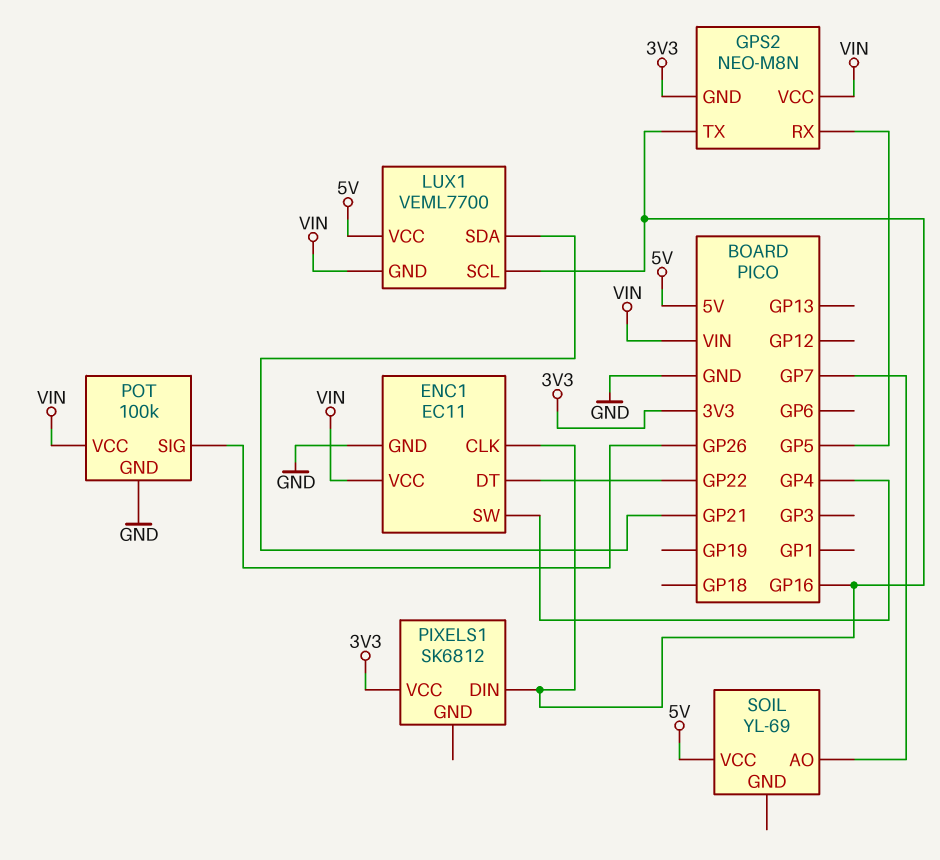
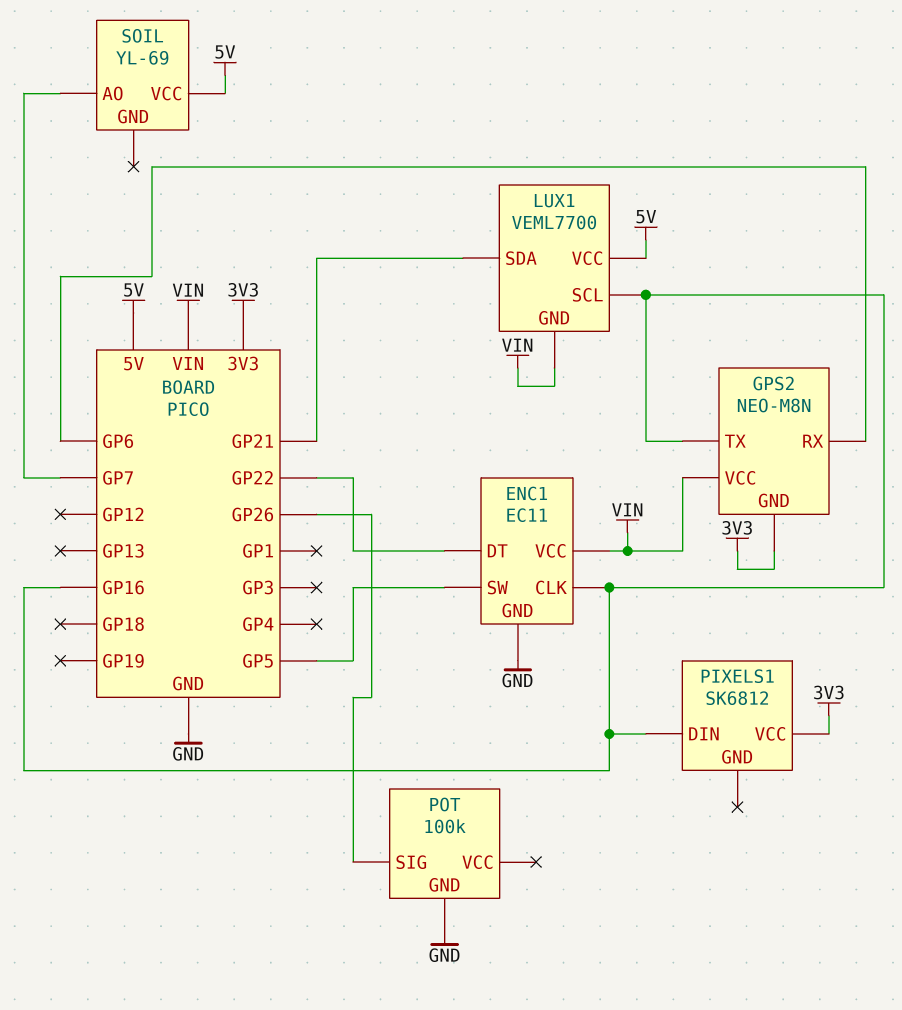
ENC1 pin SW: GP4 -> GP5
GPS2 pin RX: GP5 -> GP6
POT pin VCC: VIN -> none

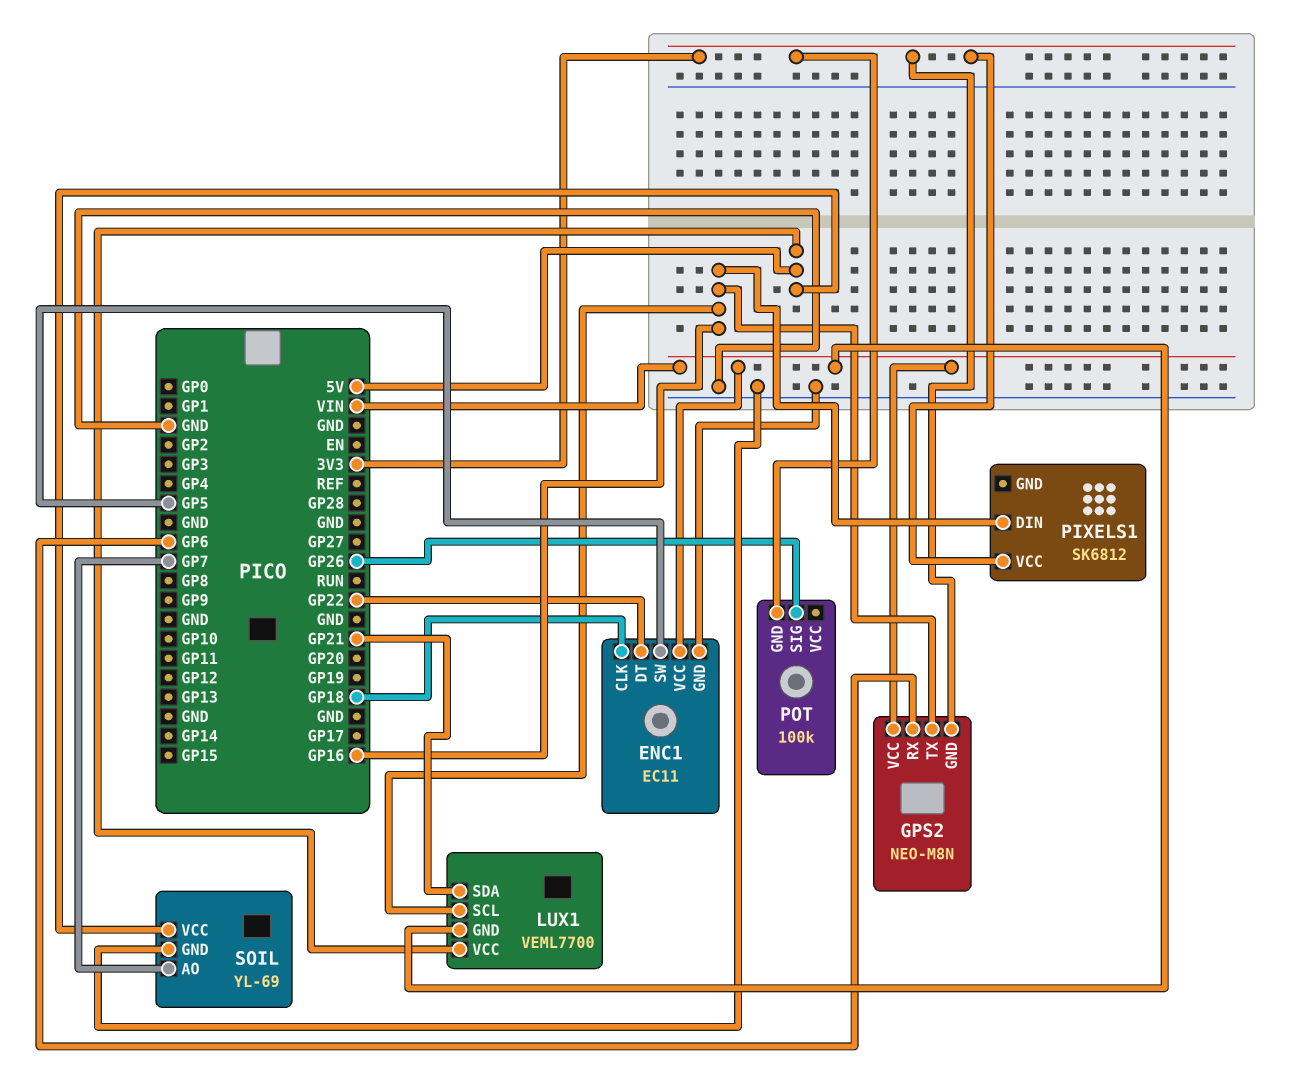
ENC1 pin CLK: GP16 -> GP18
POT pin GND: GND -> 3V3
SOIL pin GND: none -> GND

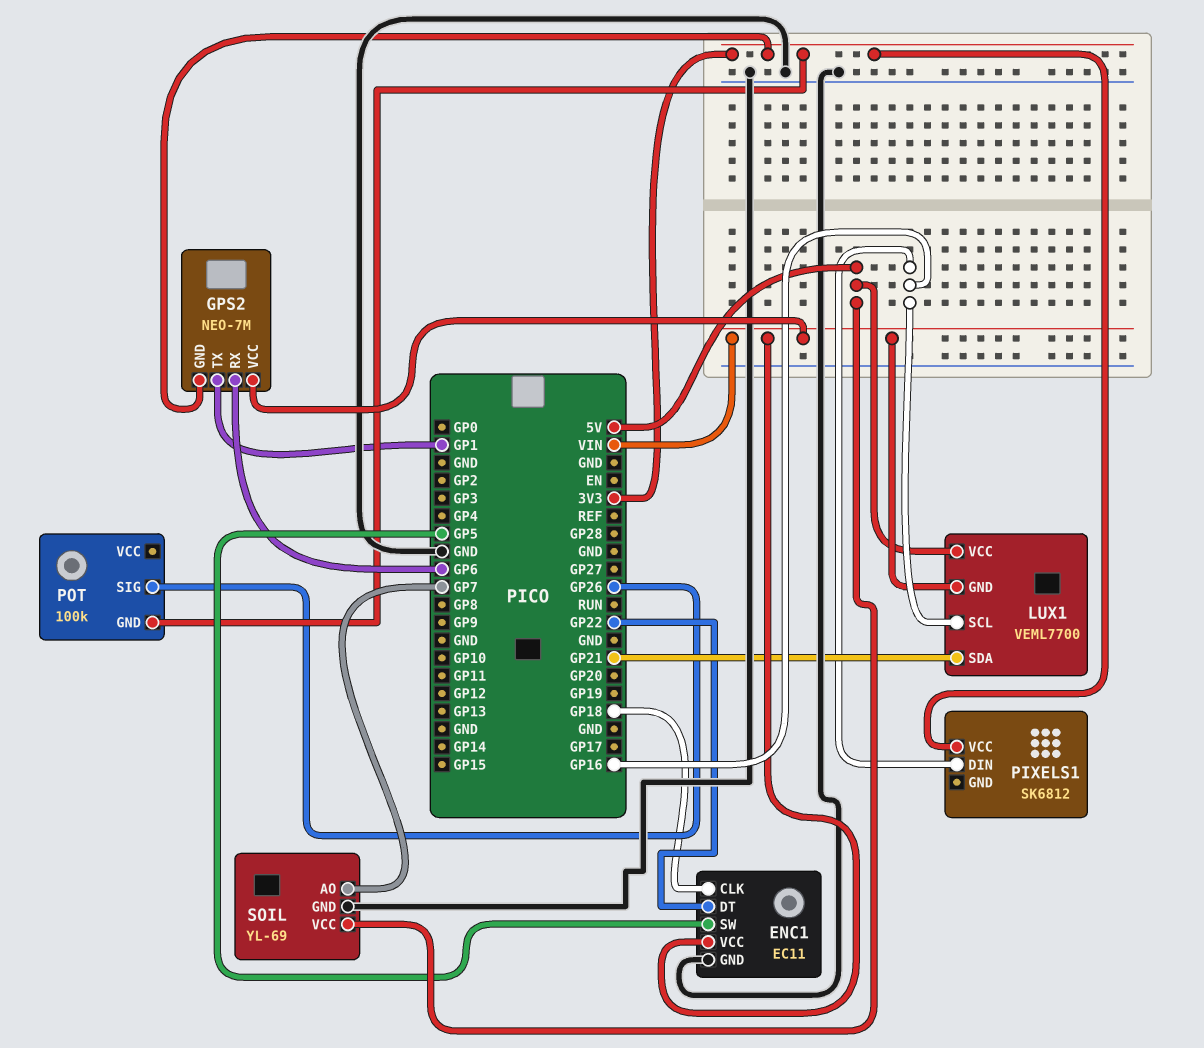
GPS2: NEO-M8N -> NEO-7M
GPS2 pin TX: GP16 -> GP1

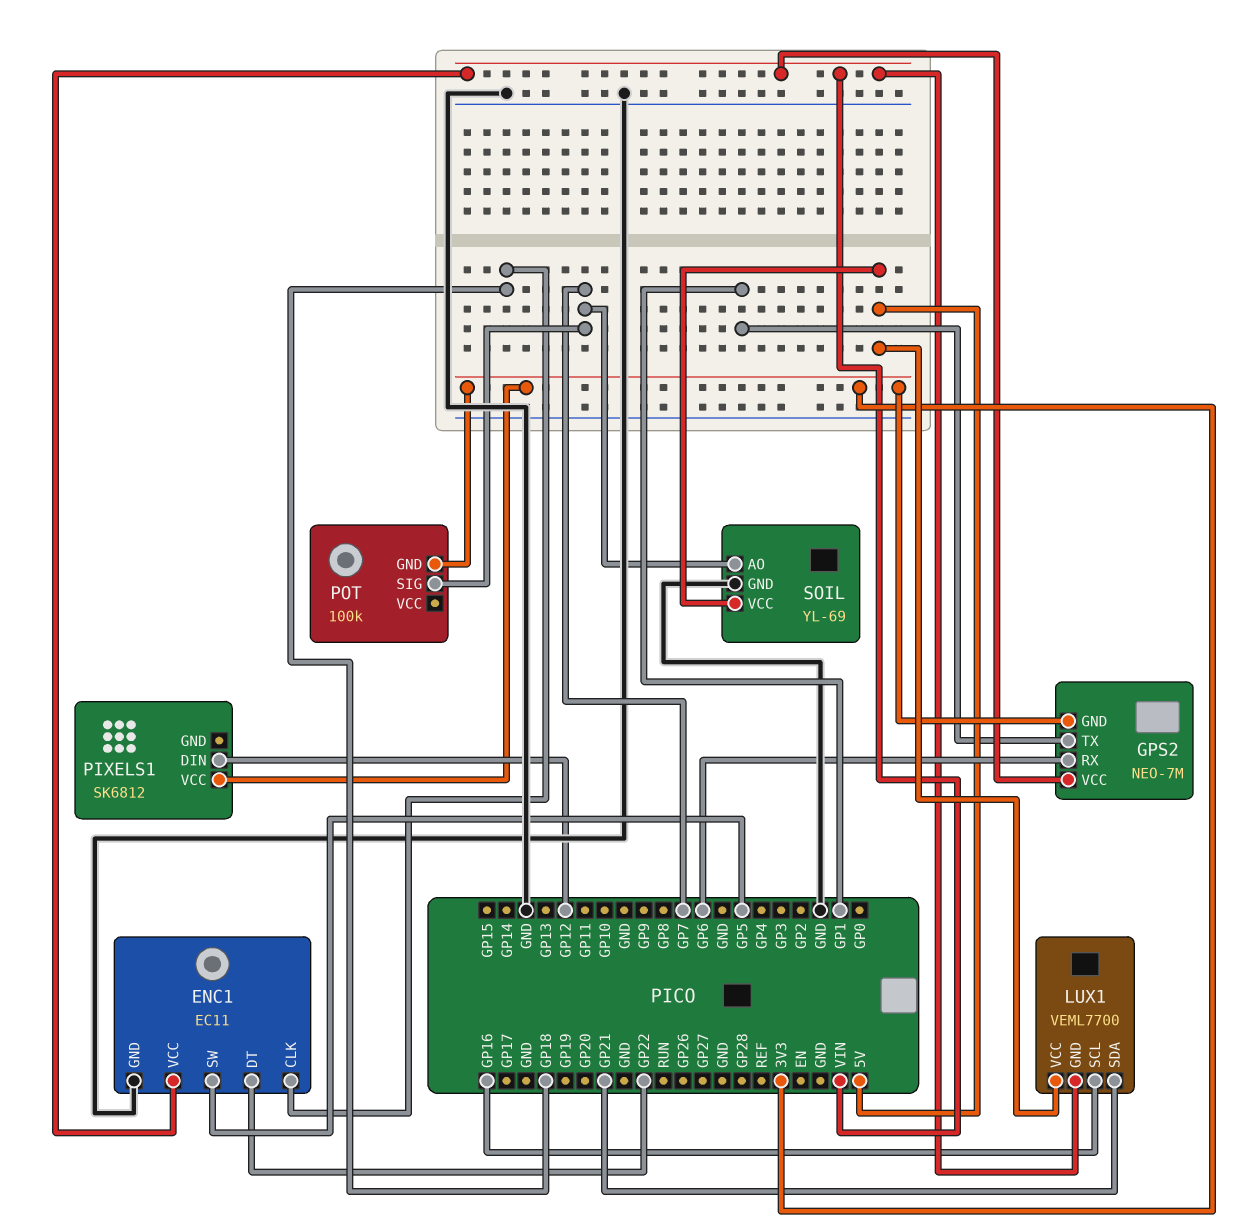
PIXELS1 pin DIN: GP16 -> GP12
POT pin SIG: GP26 -> GP7

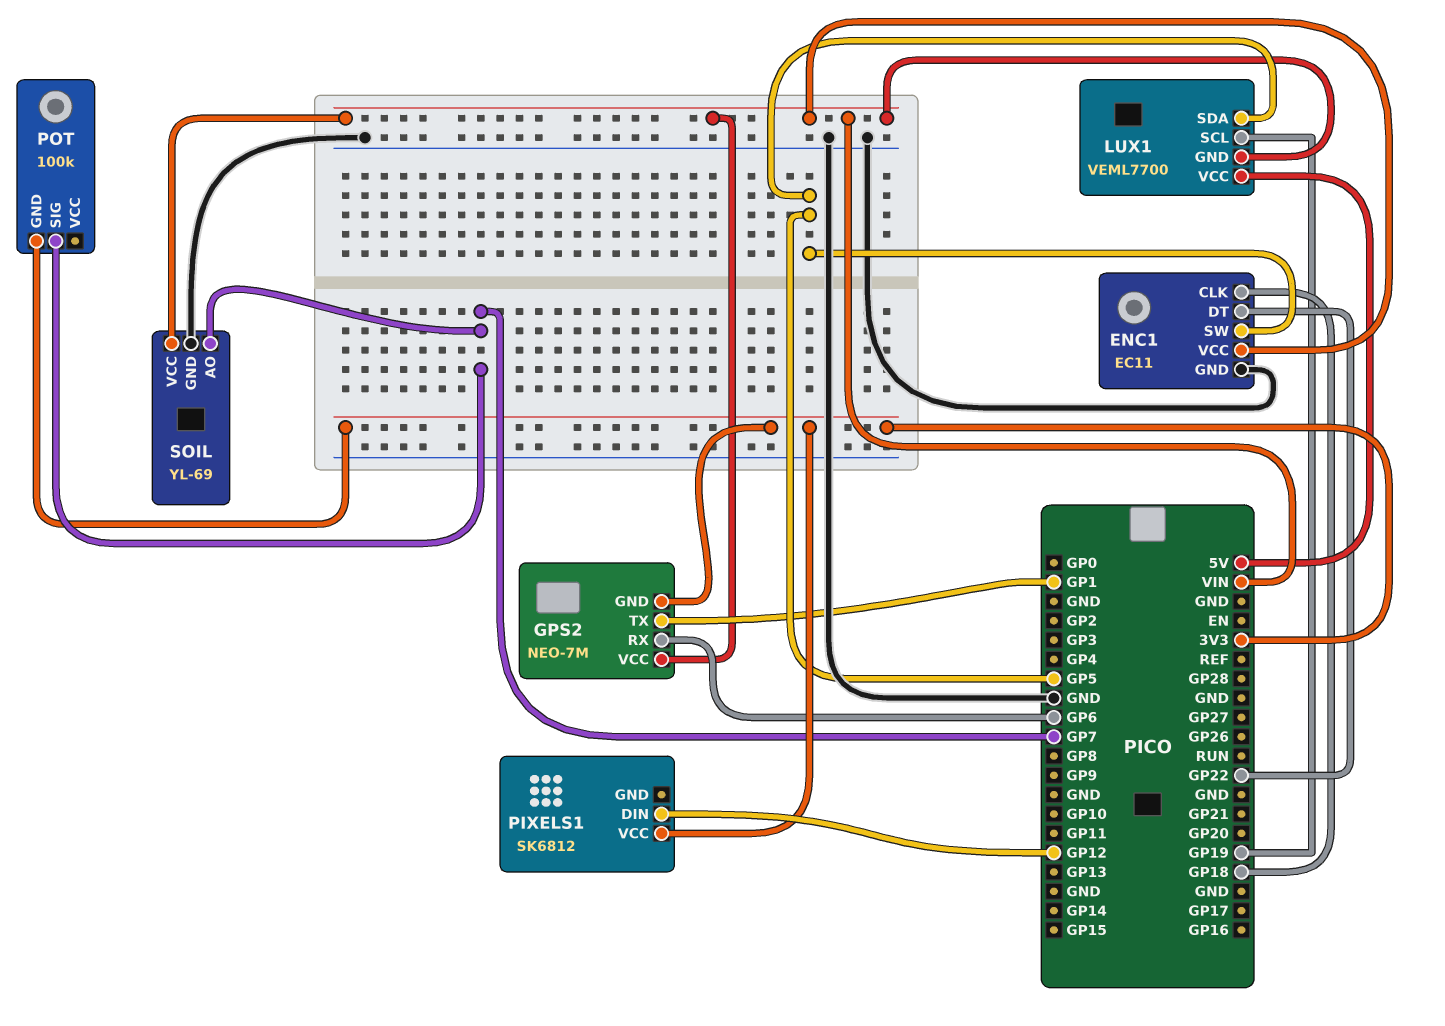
LUX1 pin SCL: GP16 -> GP19
LUX1 pin SDA: GP21 -> GP5
SOIL pin VCC: 5V -> VIN

